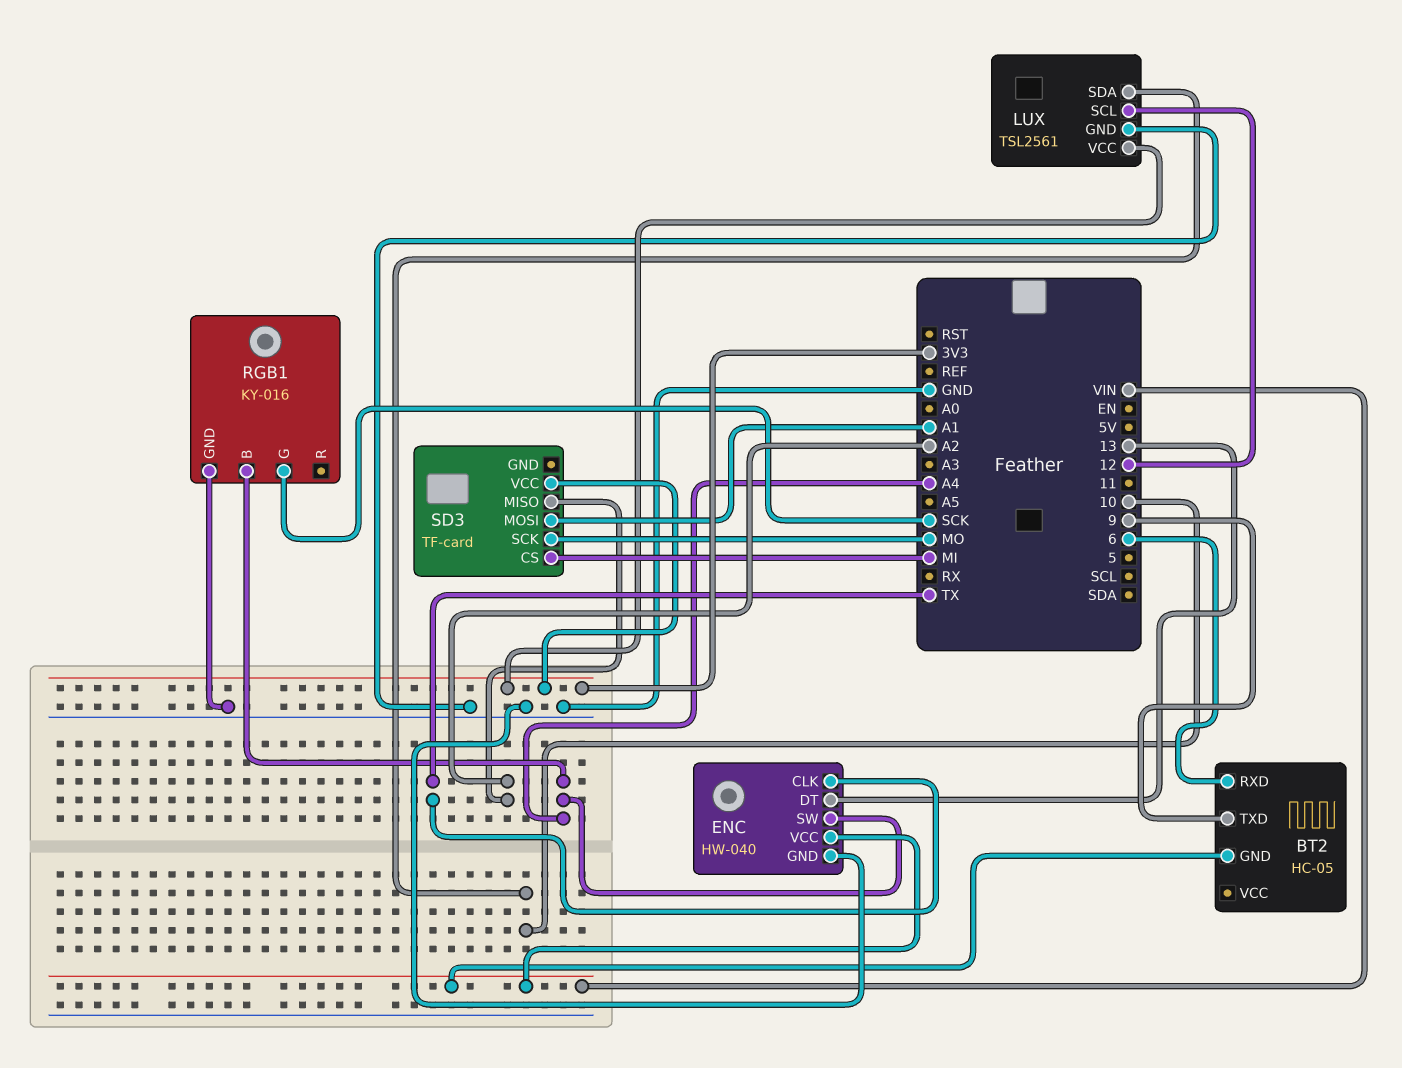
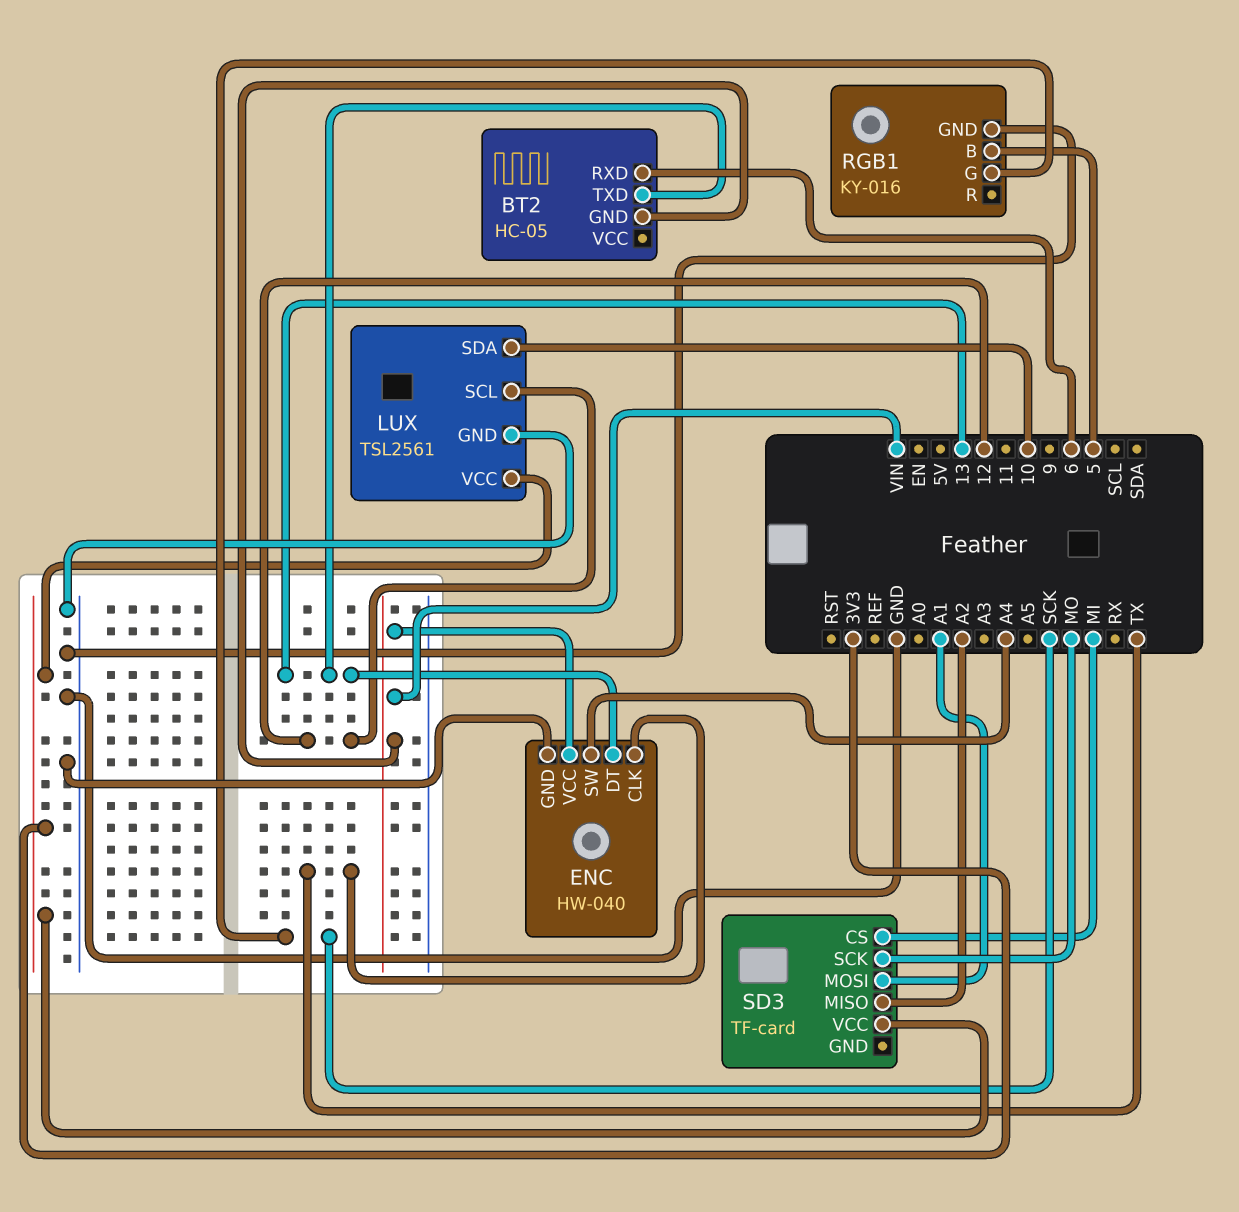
BT2 pin TXD: 9 -> 13
RGB1 pin B: A4 -> 5

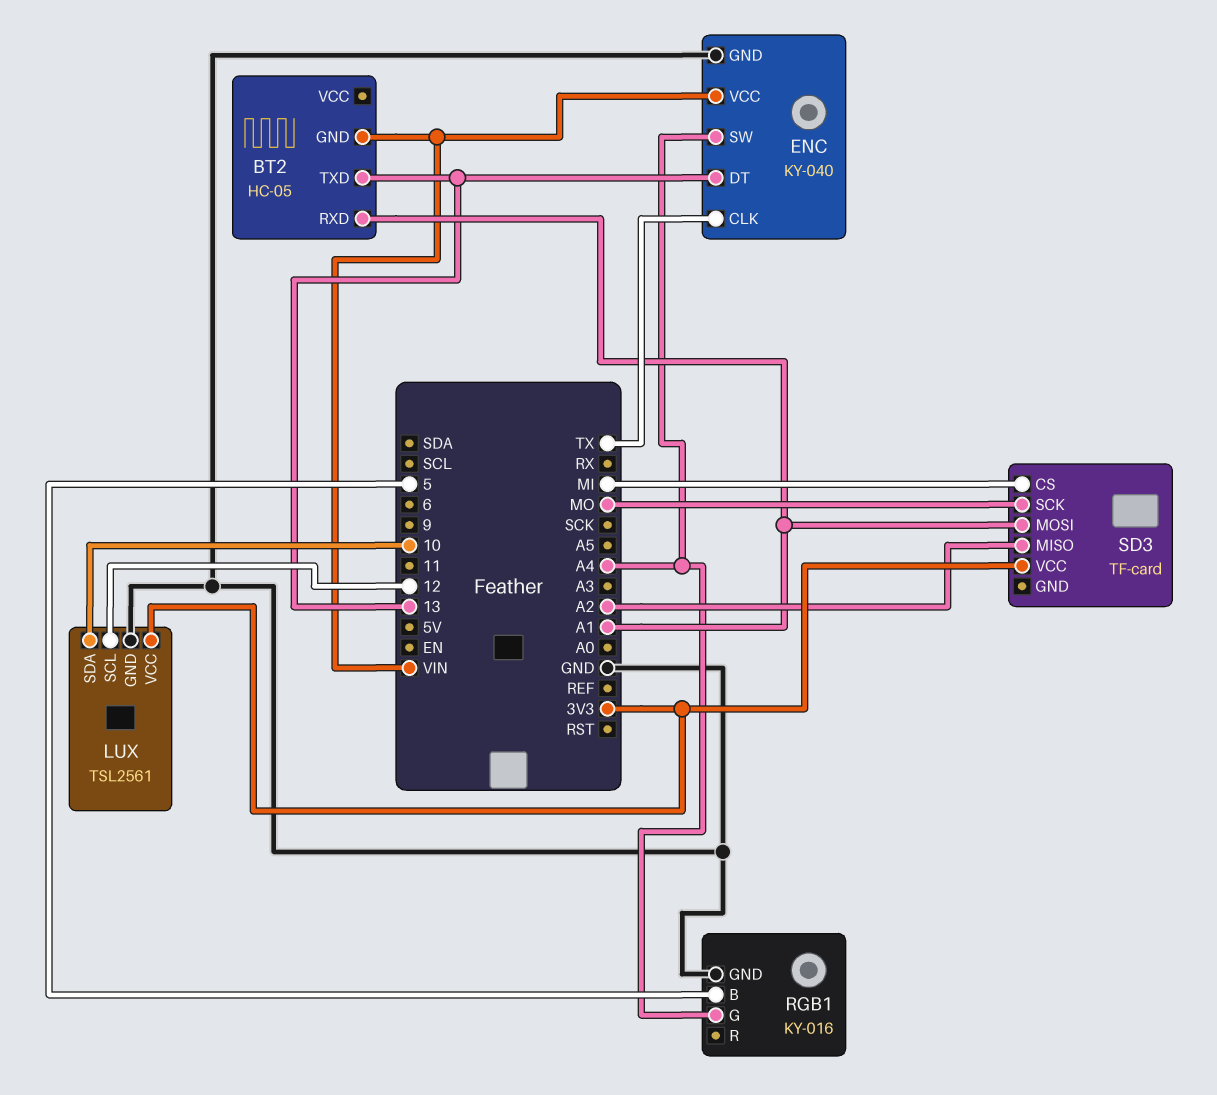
BT2 pin RXD: 6 -> A1
ENC: HW-040 -> KY-040
RGB1 pin G: SCK -> A4

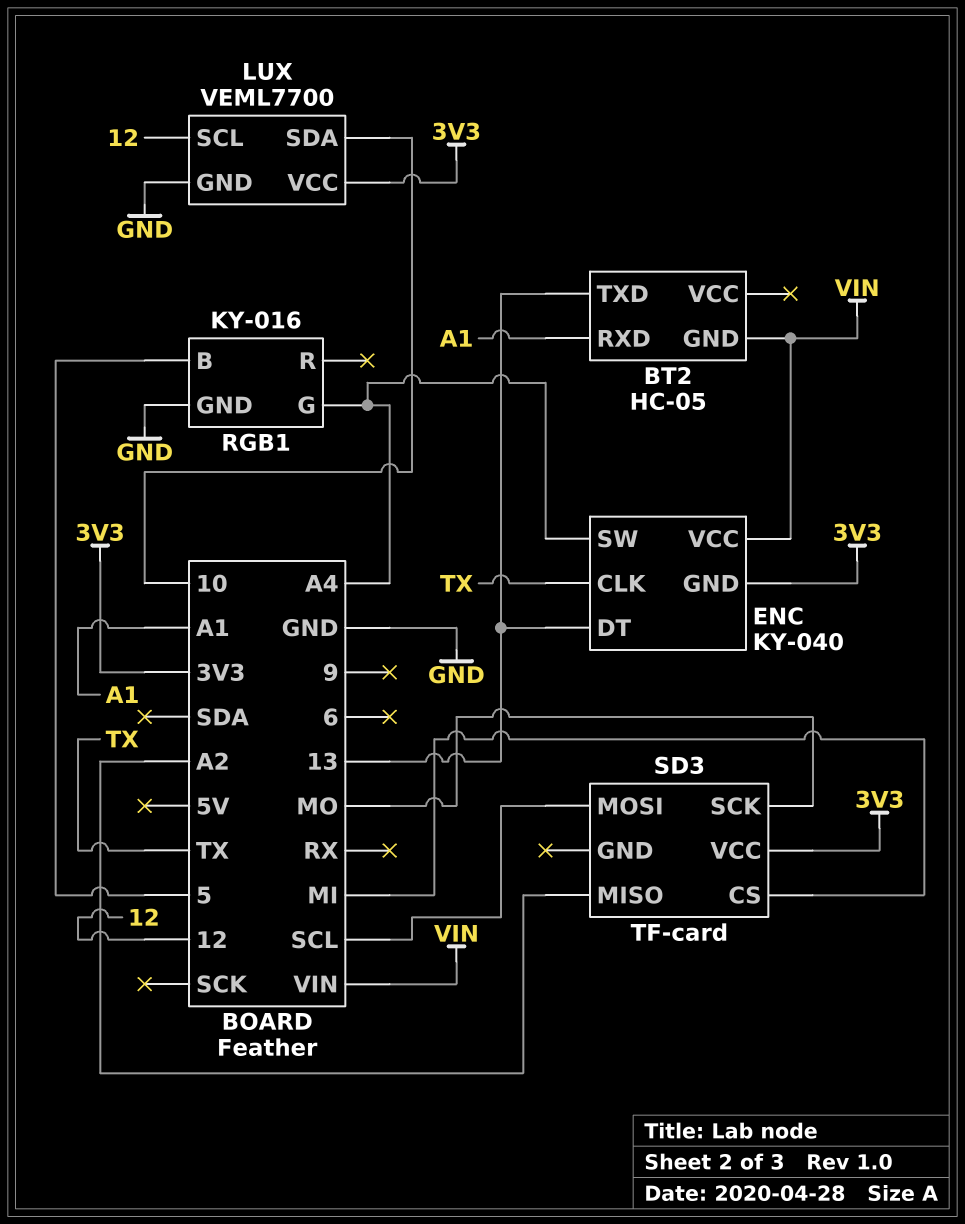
ENC pin GND: GND -> 3V3
LUX: TSL2561 -> VEML7700
SD3 pin MOSI: A1 -> SCL

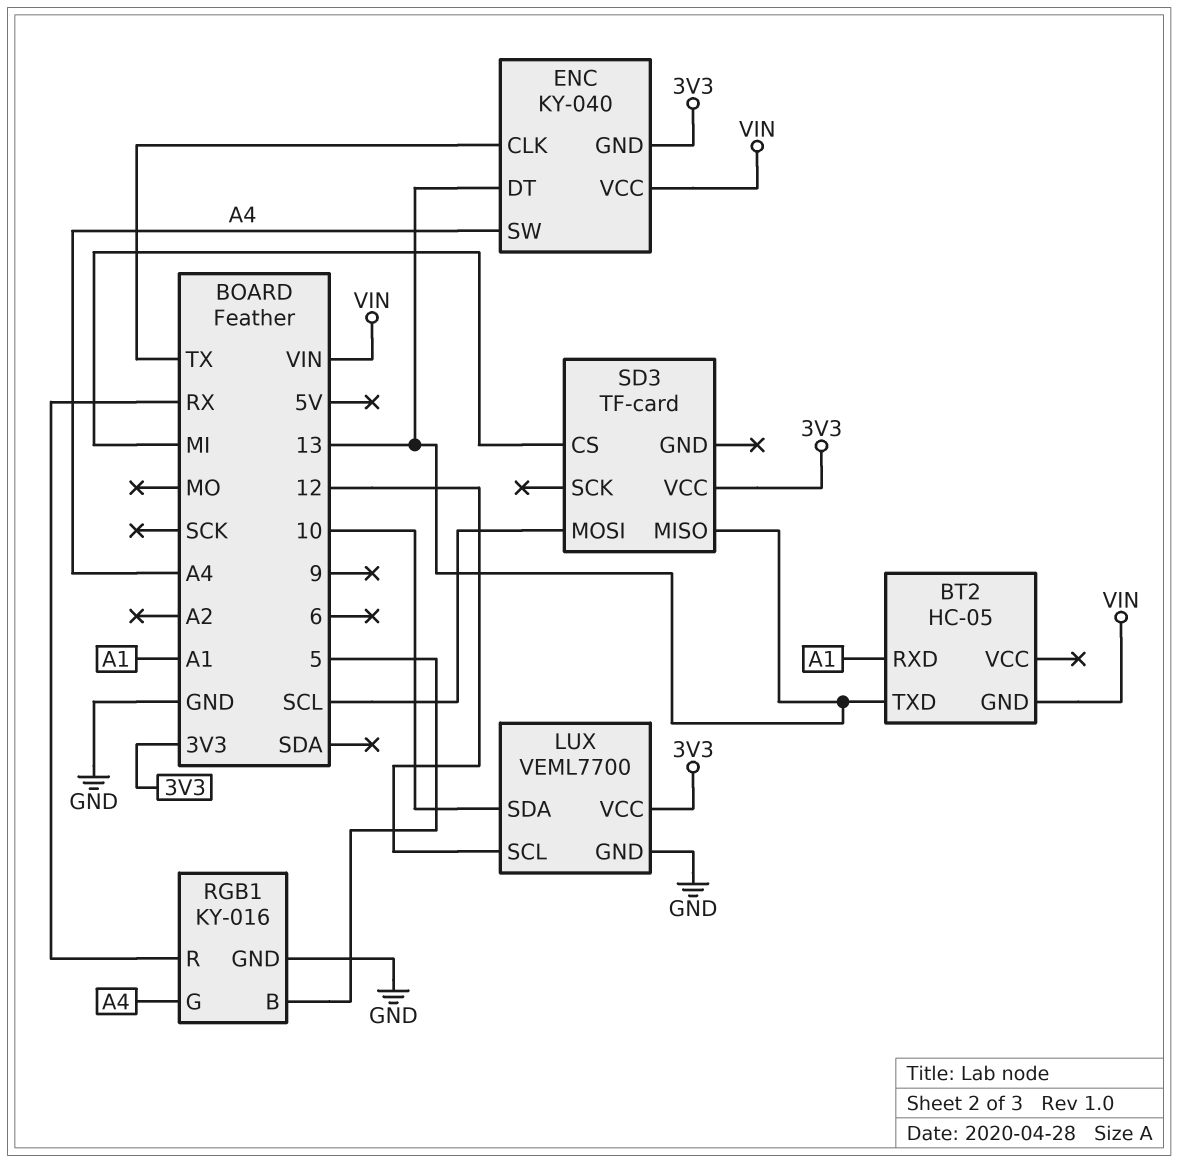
RGB1 pin R: none -> RX
SD3 pin MISO: A2 -> 13
SD3 pin SCK: MO -> none

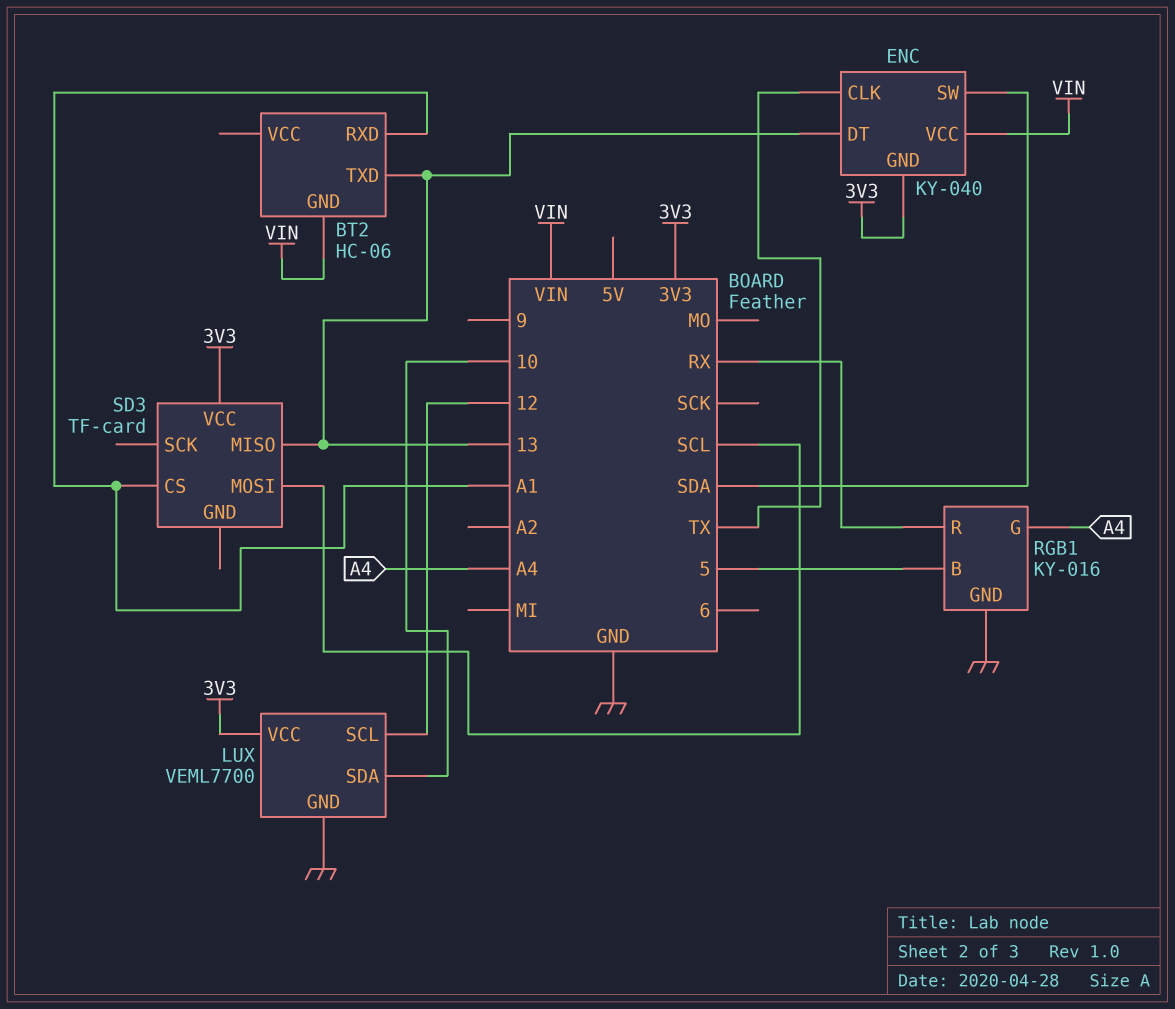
BT2: HC-05 -> HC-06
ENC pin SW: A4 -> SDA
SD3 pin CS: MI -> A1

